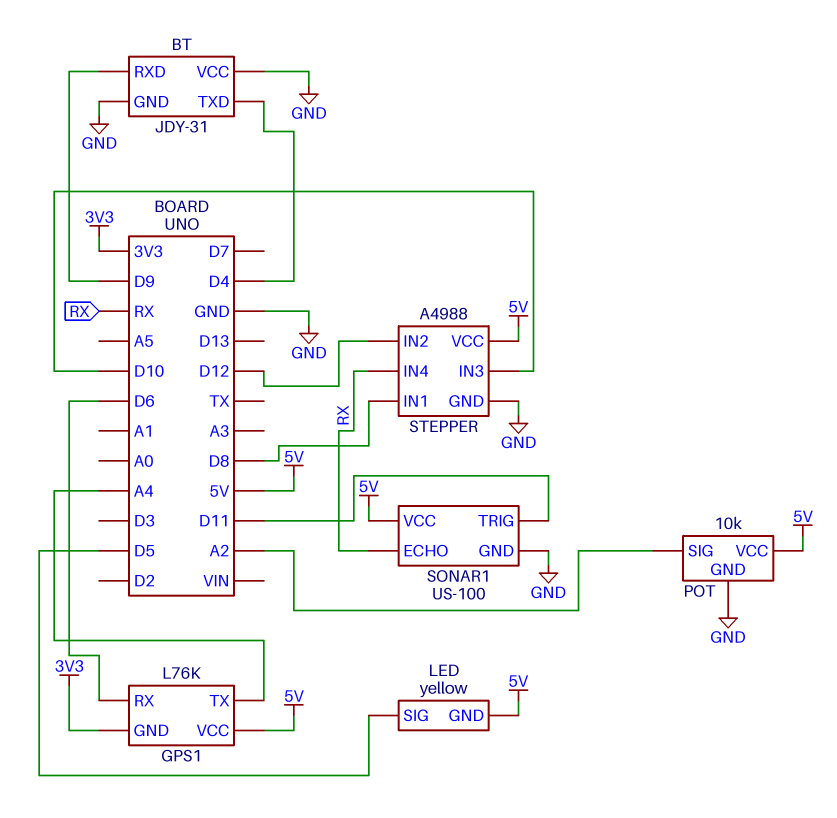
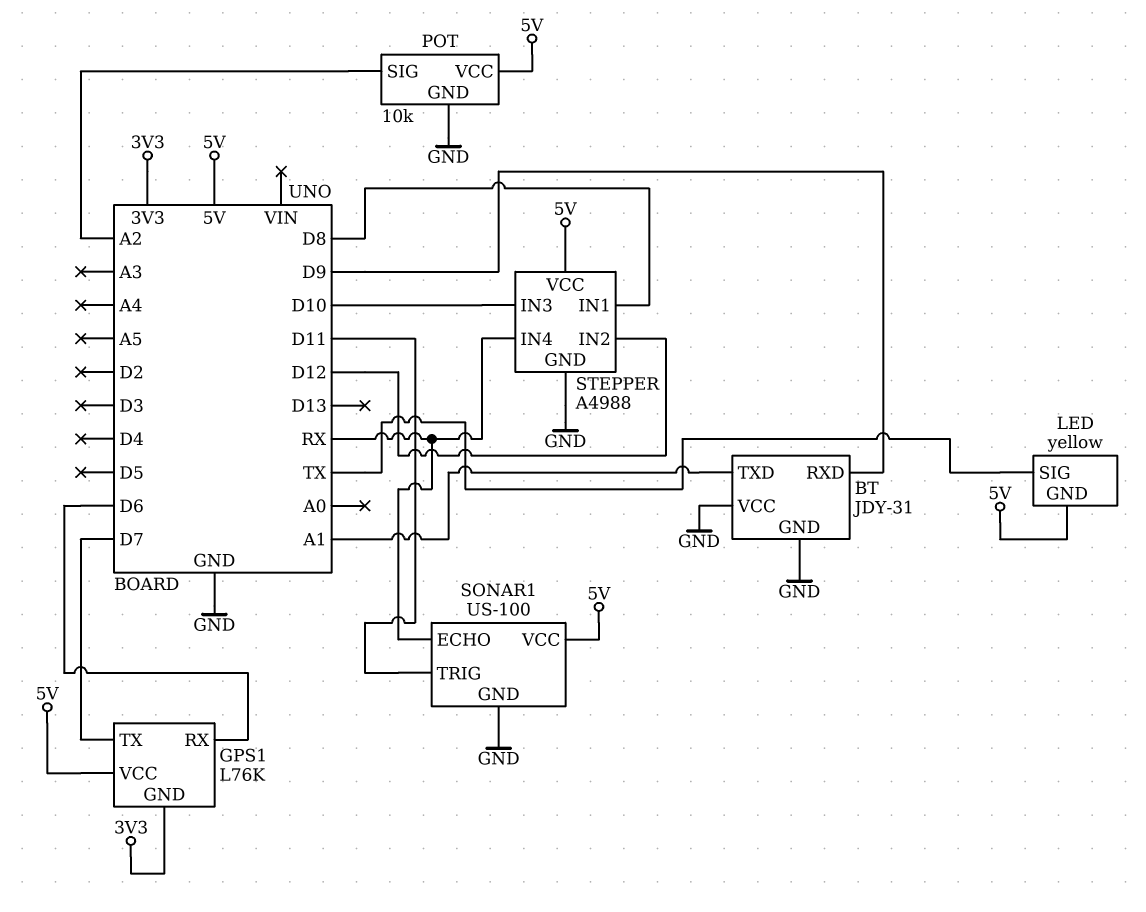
BT pin TXD: D4 -> A1
GPS1 pin TX: A4 -> D7
LED pin SIG: D5 -> TX

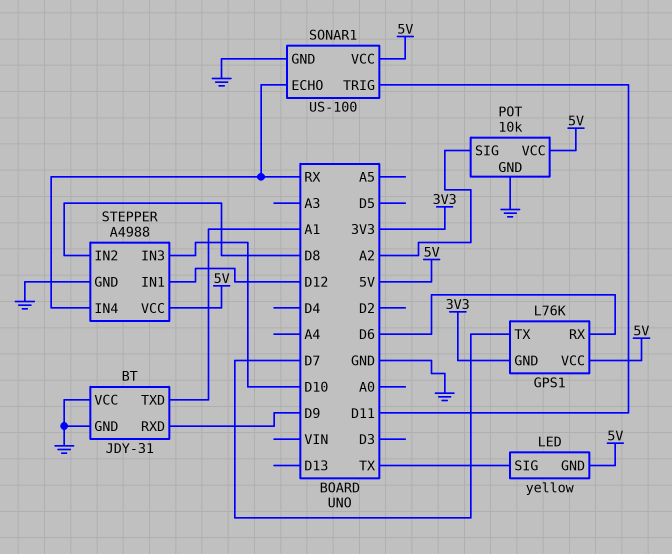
STEPPER pin IN1: D8 -> D12
STEPPER pin IN2: D12 -> D8

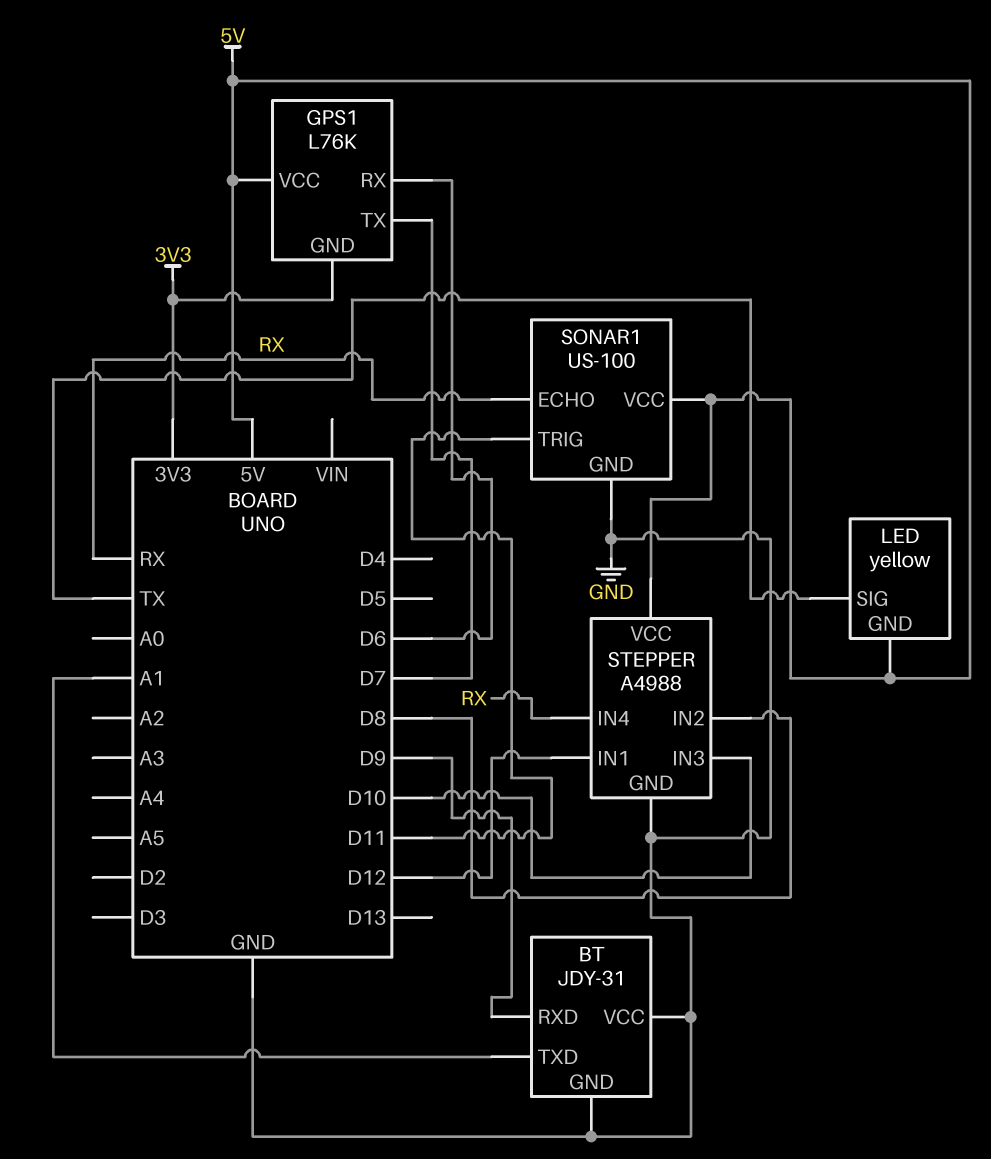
POT: 10k -> none
POT pin GND: GND -> none
POT pin SIG: A2 -> none
POT pin VCC: 5V -> none

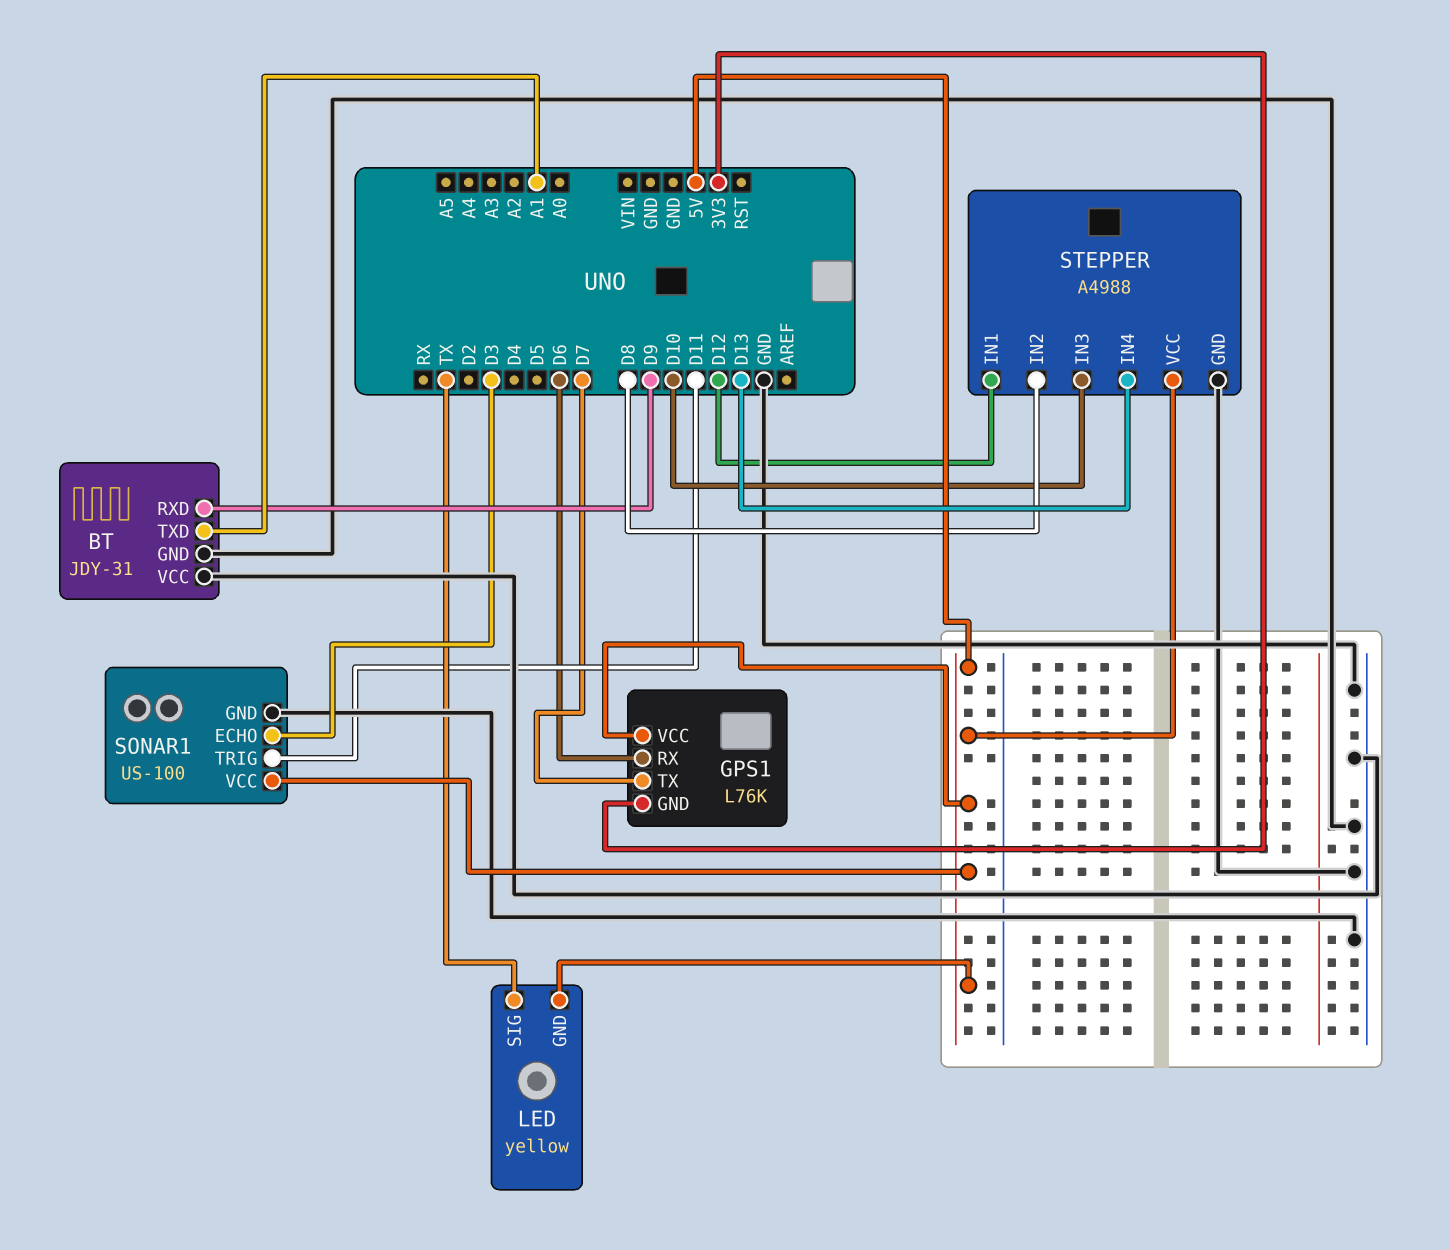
SONAR1 pin ECHO: RX -> D3
STEPPER pin IN4: RX -> D13

